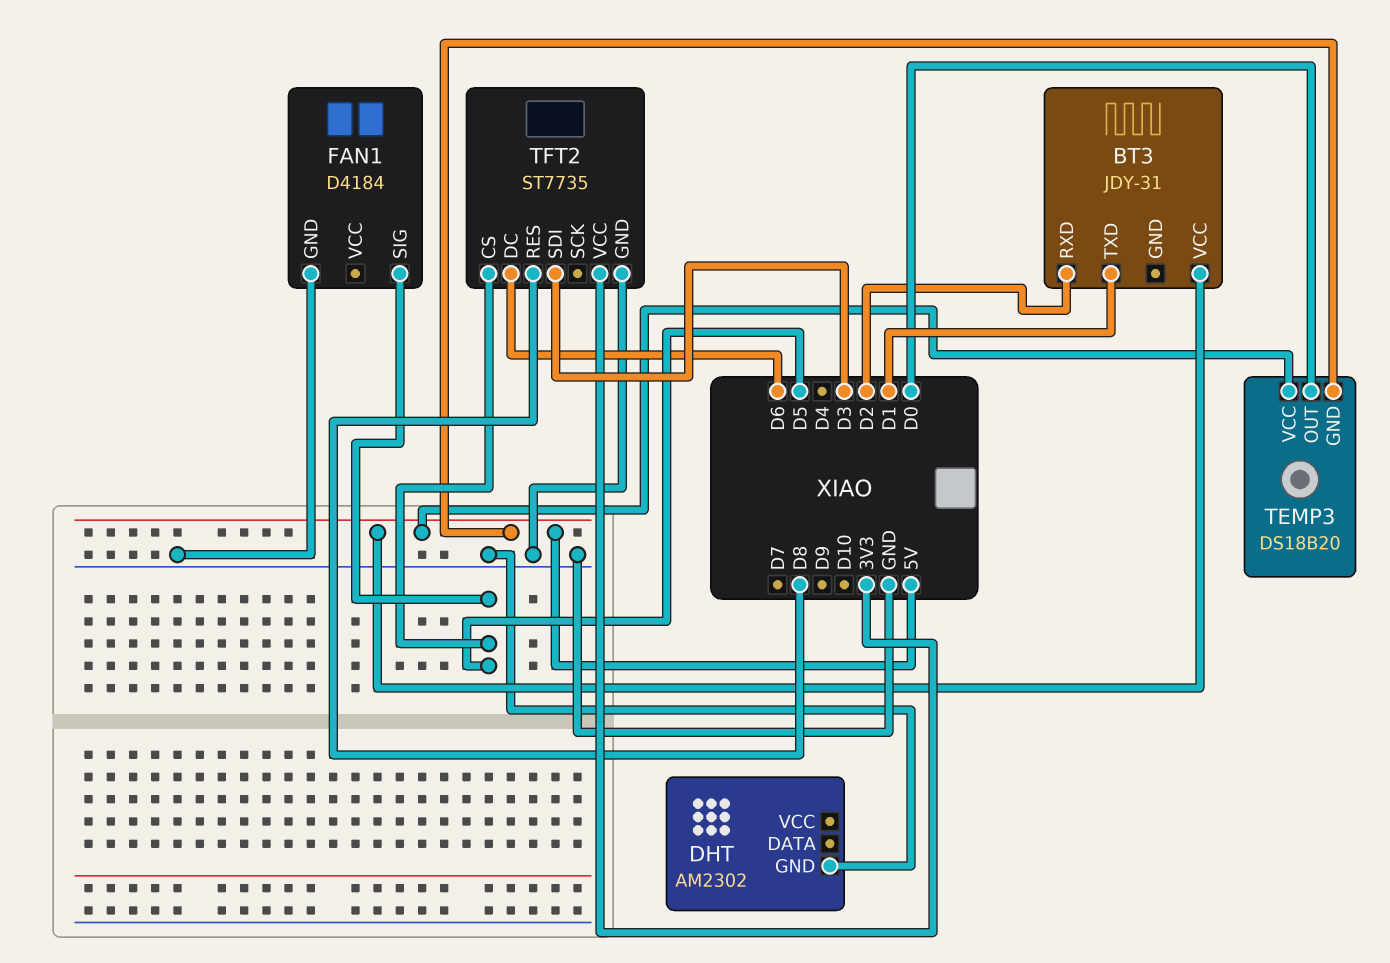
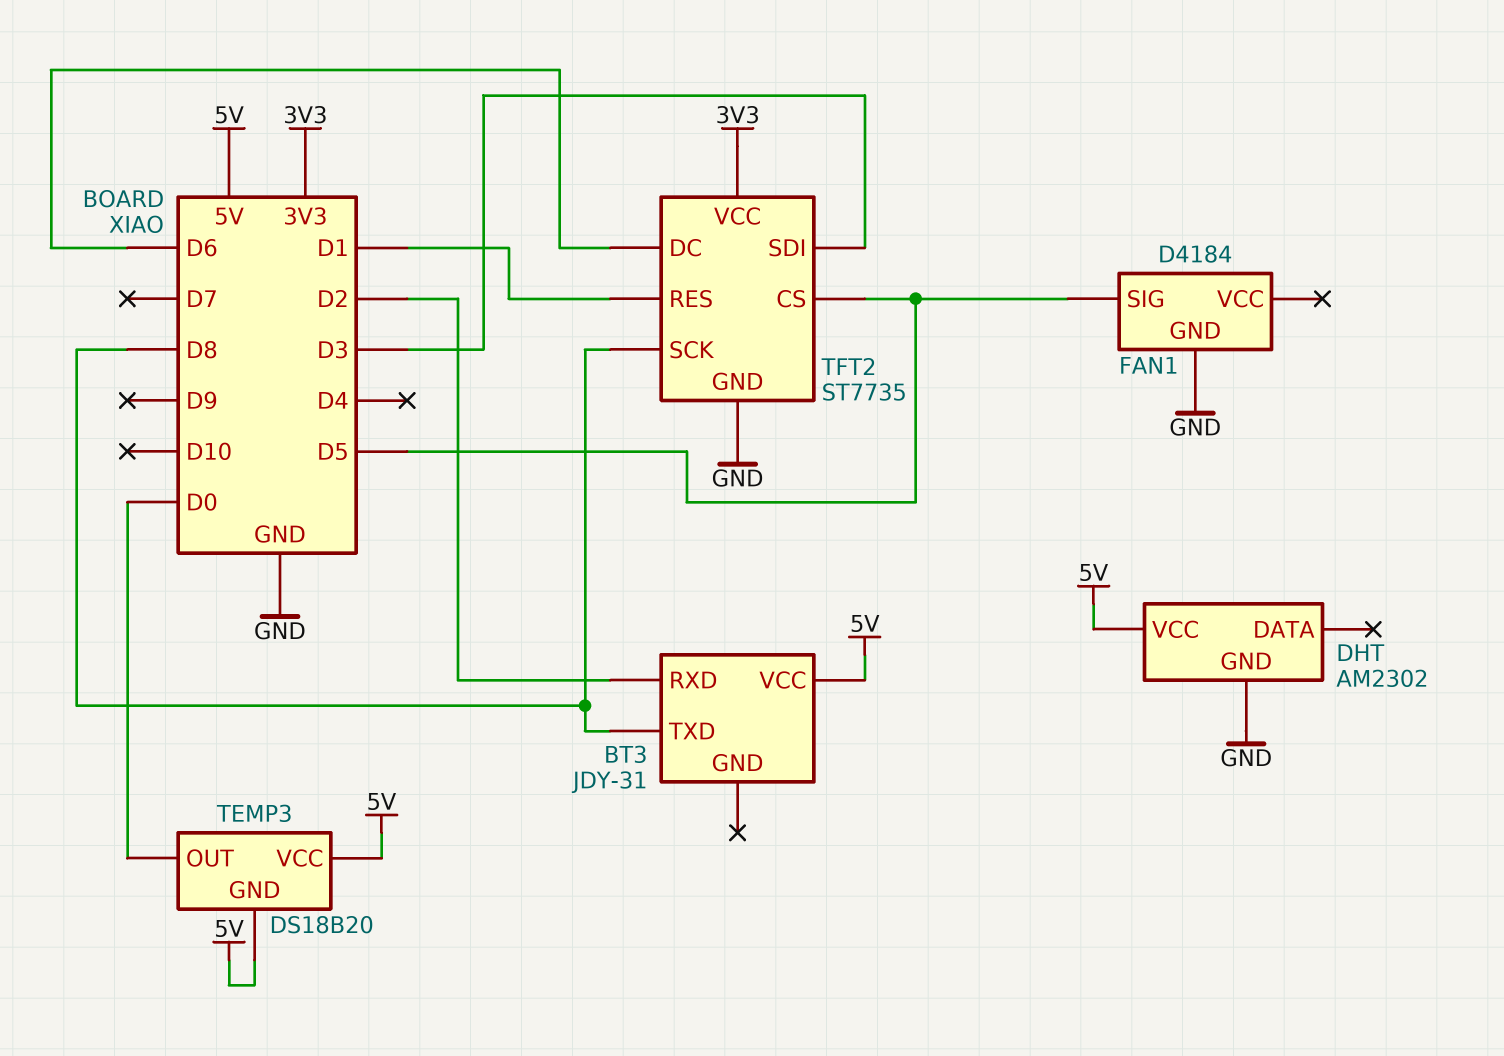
BT3 pin TXD: D1 -> D8
DHT pin VCC: none -> 5V
TFT2 pin RES: D8 -> D1
TFT2 pin SCK: none -> D8

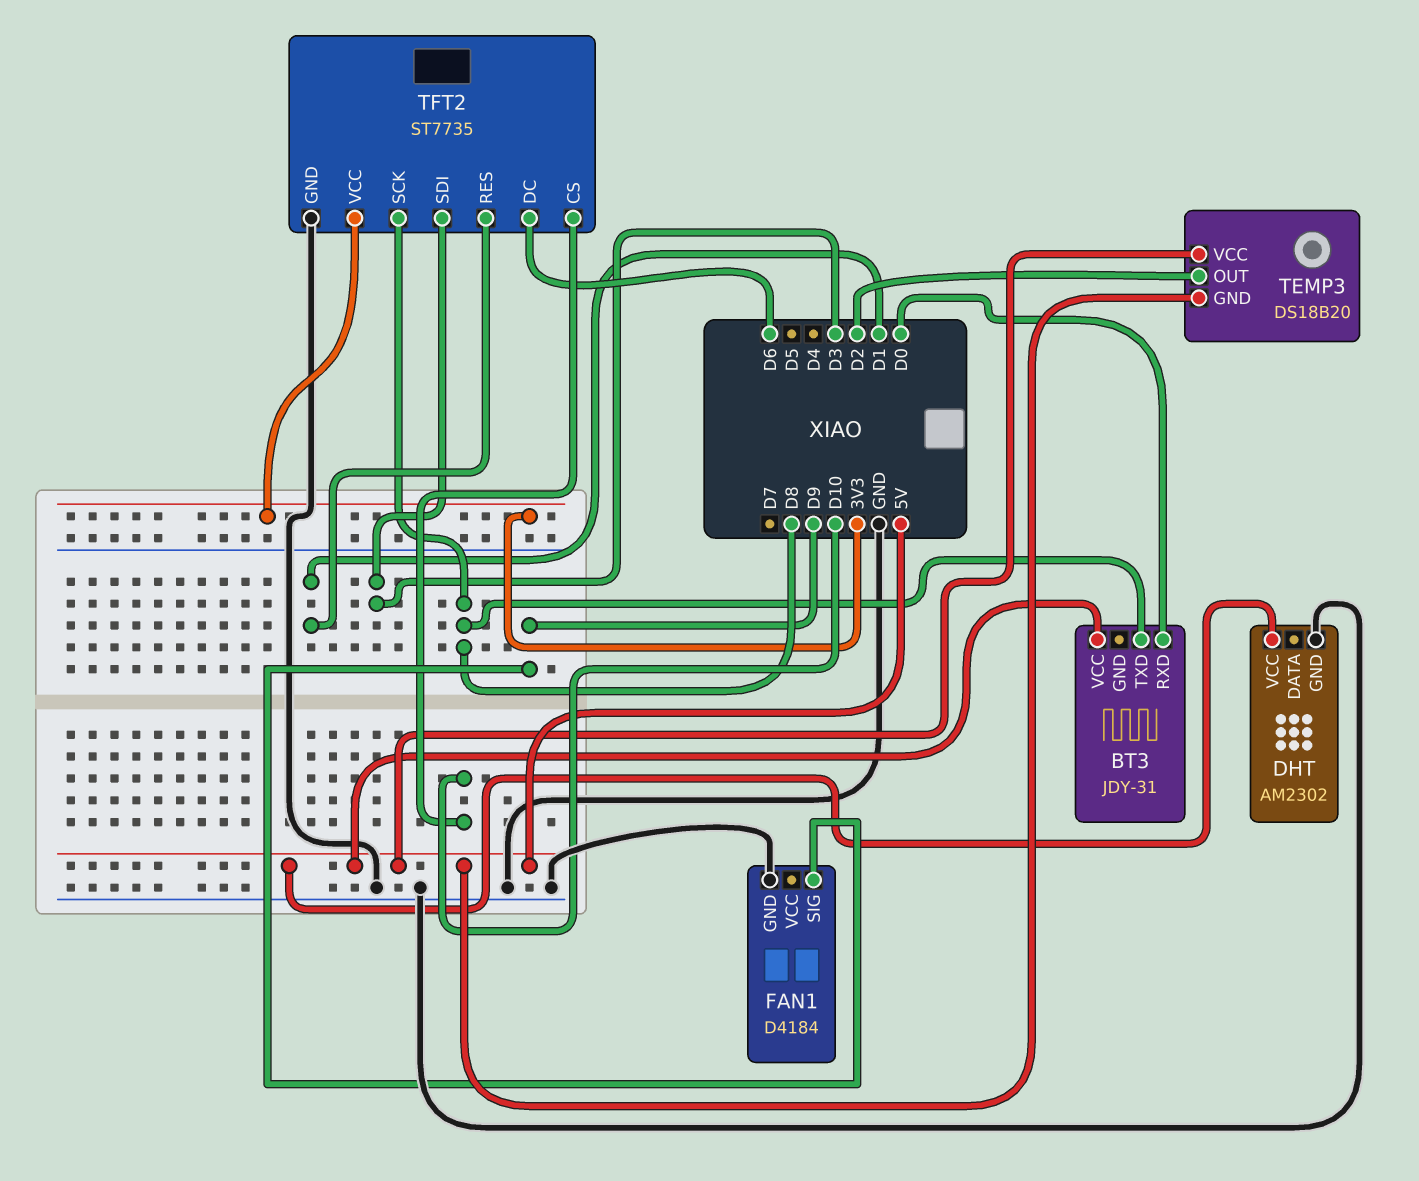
BT3 pin RXD: D2 -> D0
FAN1 pin SIG: D5 -> D9
TEMP3 pin OUT: D0 -> D2
TFT2 pin CS: D5 -> D10

